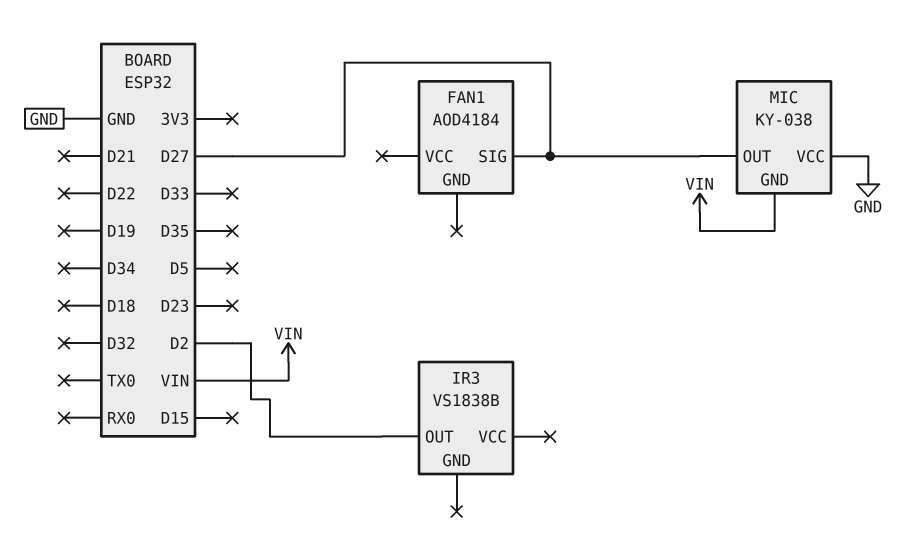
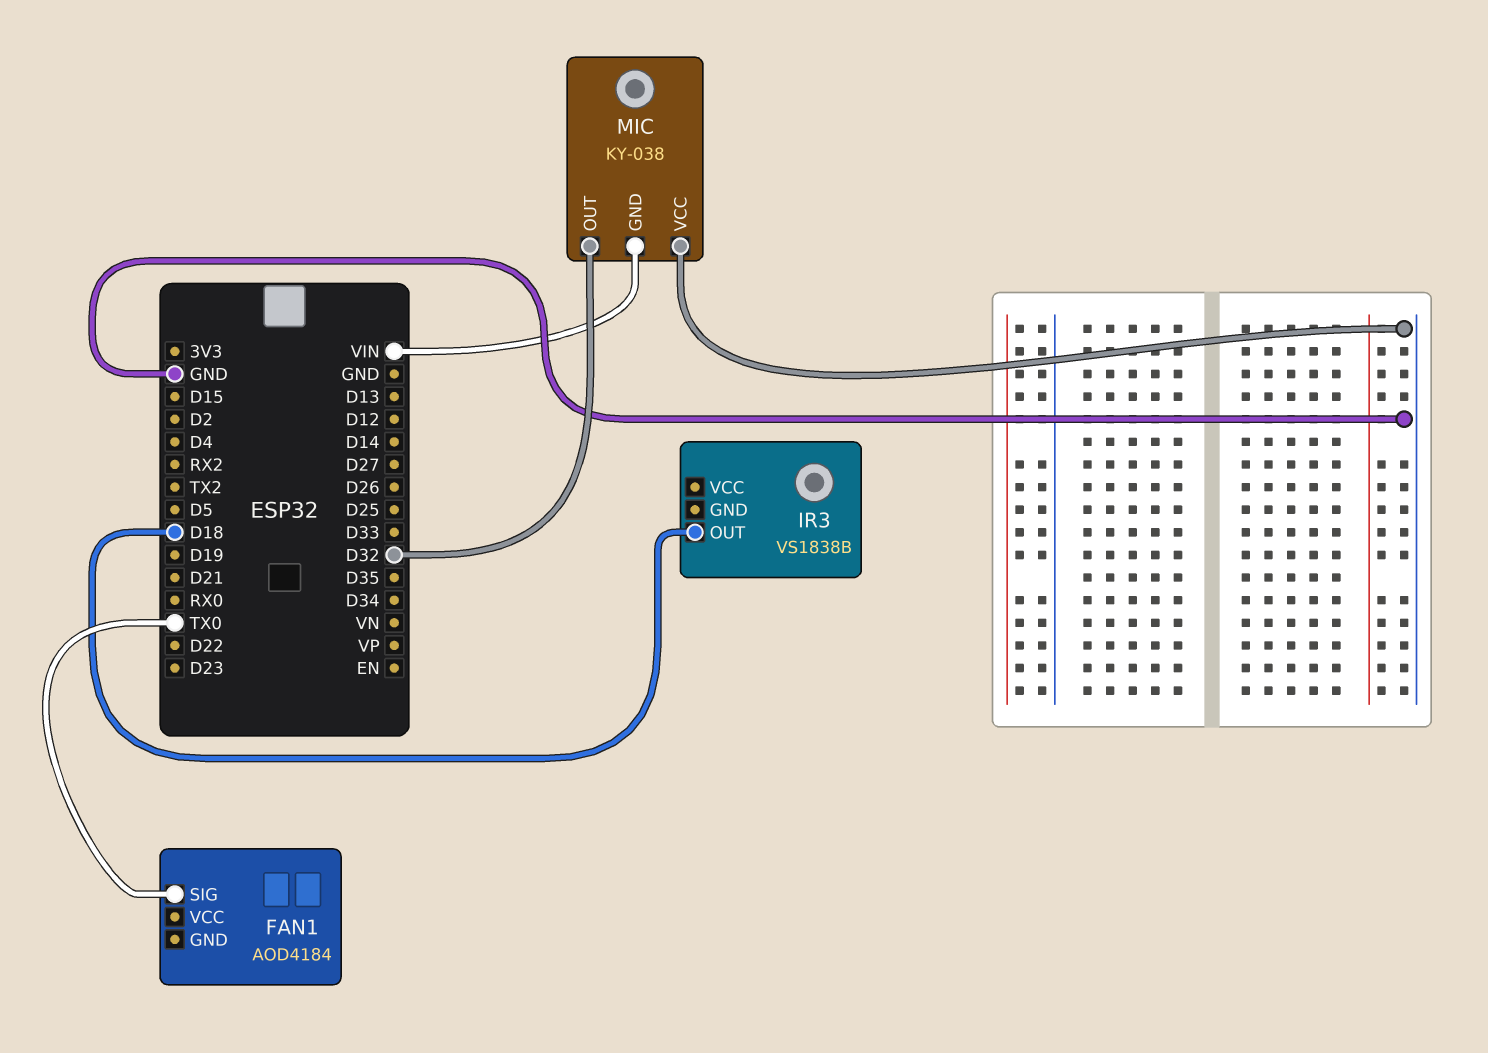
FAN1 pin SIG: D27 -> TX0
IR3 pin OUT: D2 -> D18
MIC pin OUT: D27 -> D32

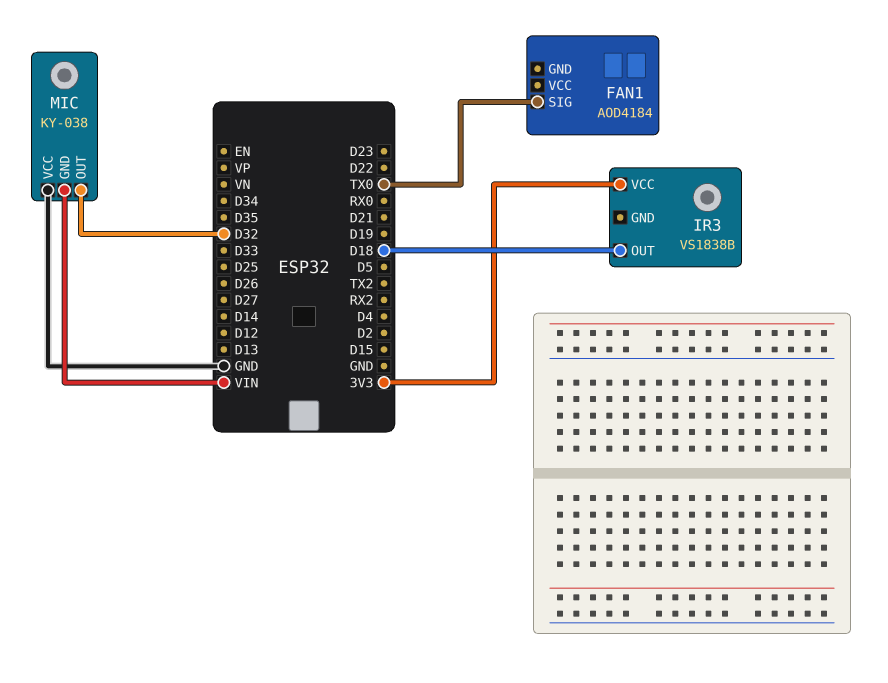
IR3 pin VCC: none -> 3V3

